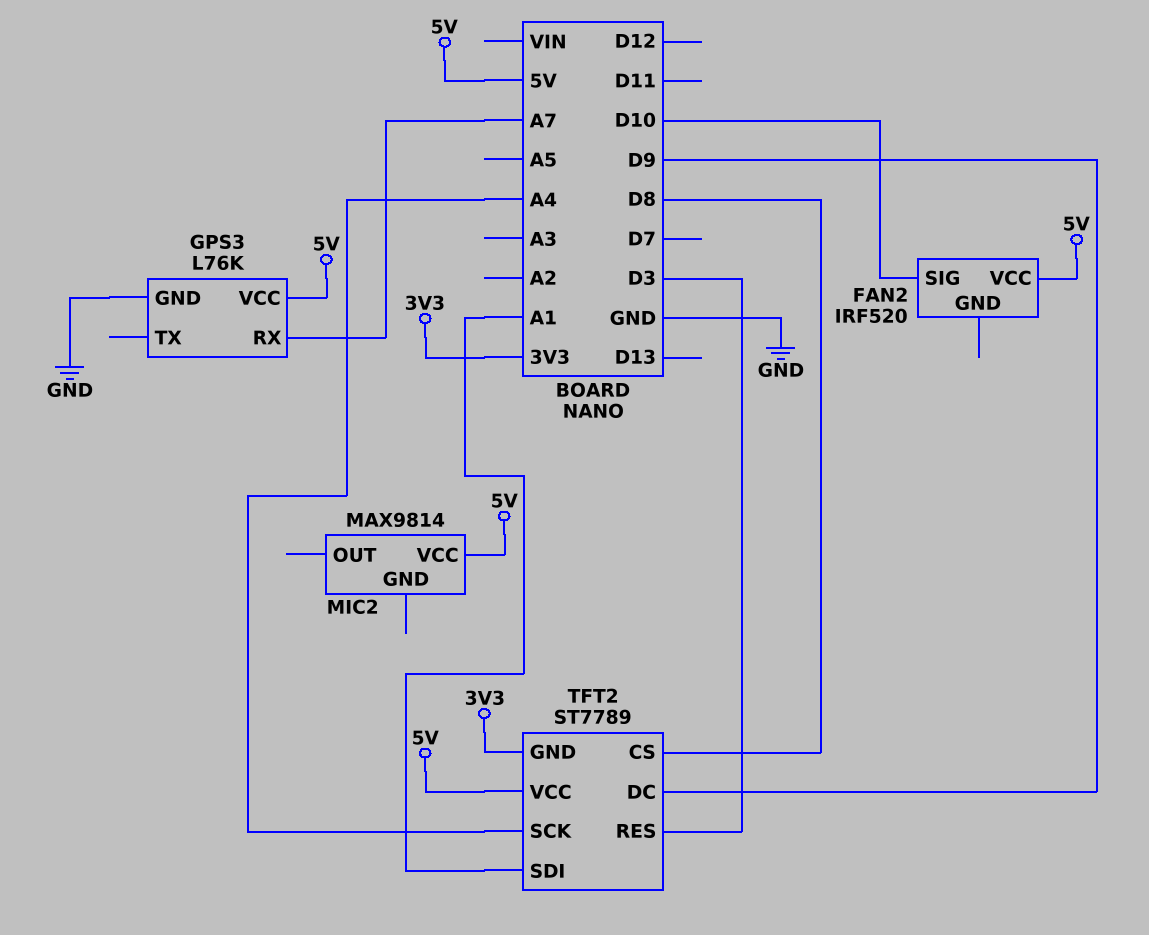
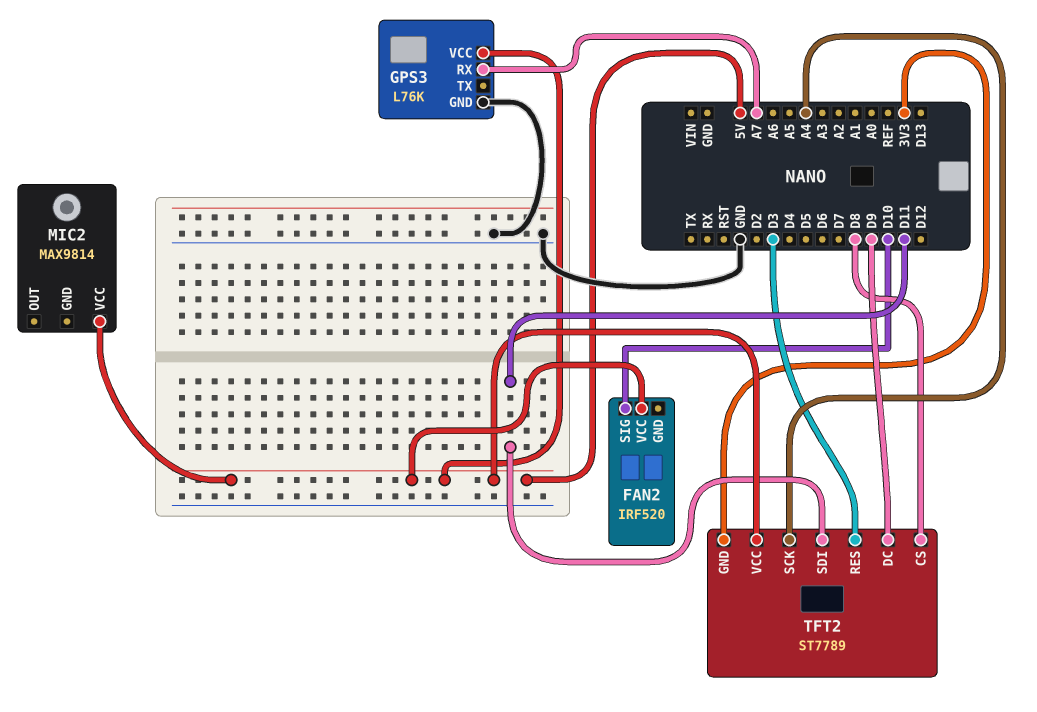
TFT2 pin SDI: A1 -> D11

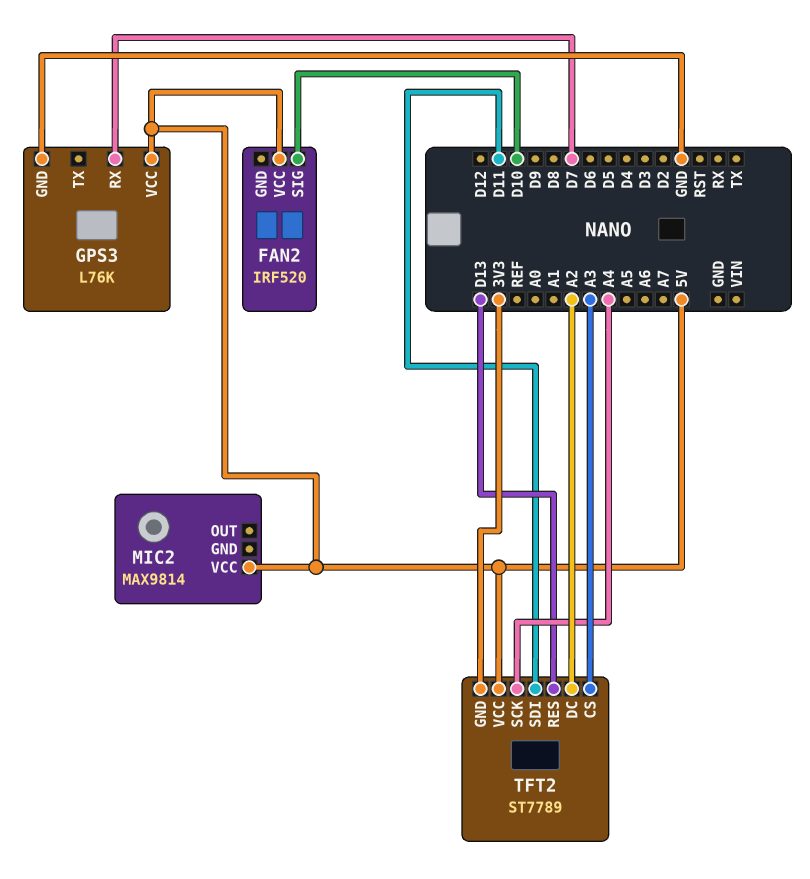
GPS3 pin RX: A7 -> D7
TFT2 pin CS: D8 -> A3
TFT2 pin DC: D9 -> A2
TFT2 pin RES: D3 -> D13

